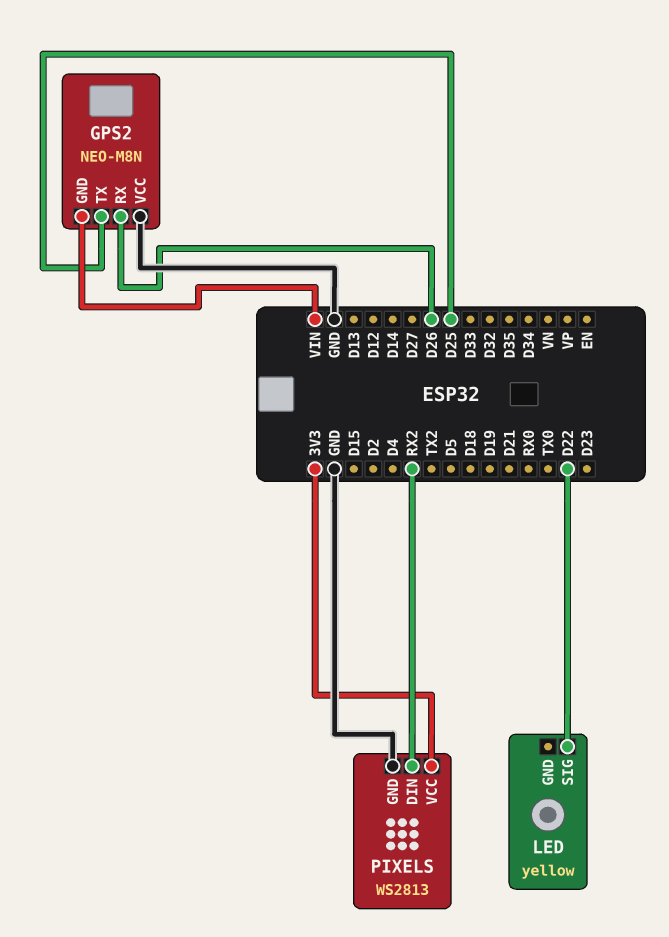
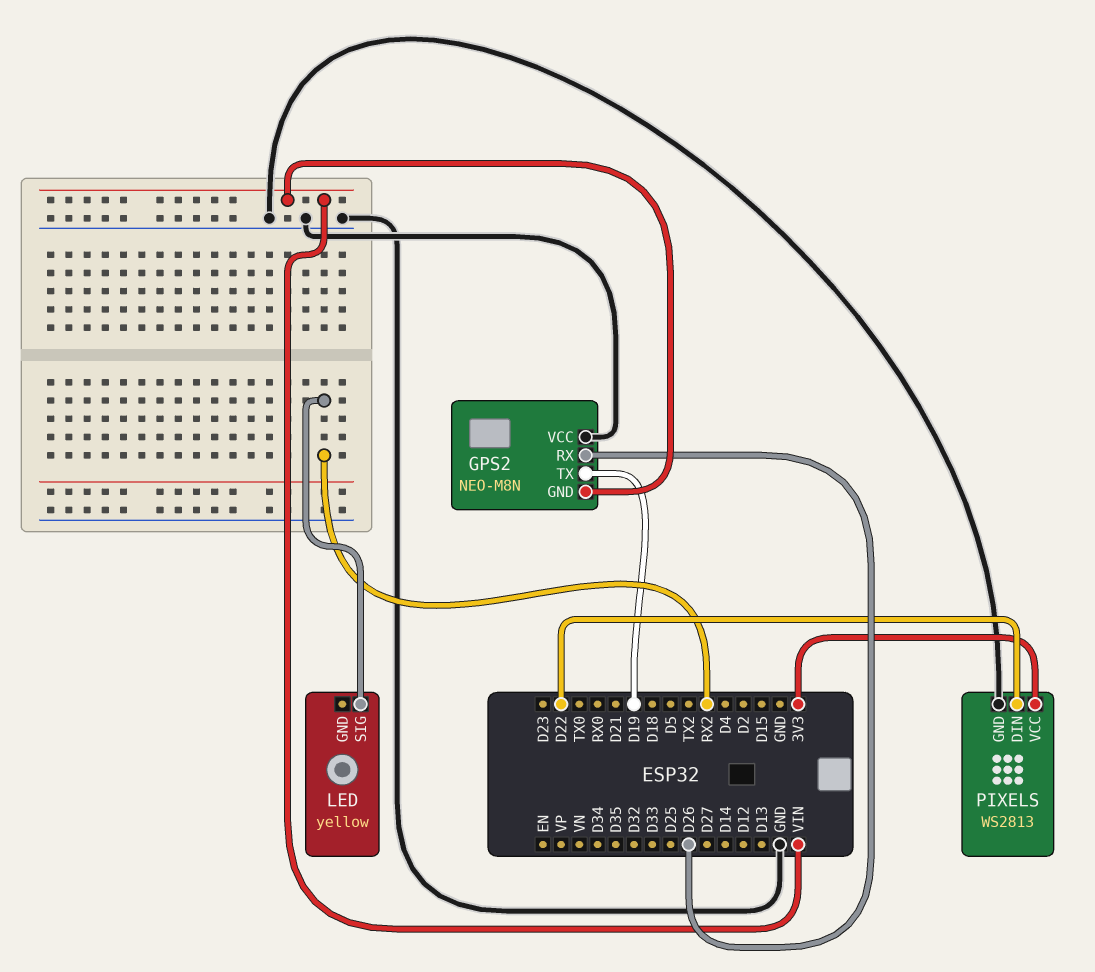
GPS2 pin TX: D25 -> D19
LED pin SIG: D22 -> RX2
PIXELS pin DIN: RX2 -> D22

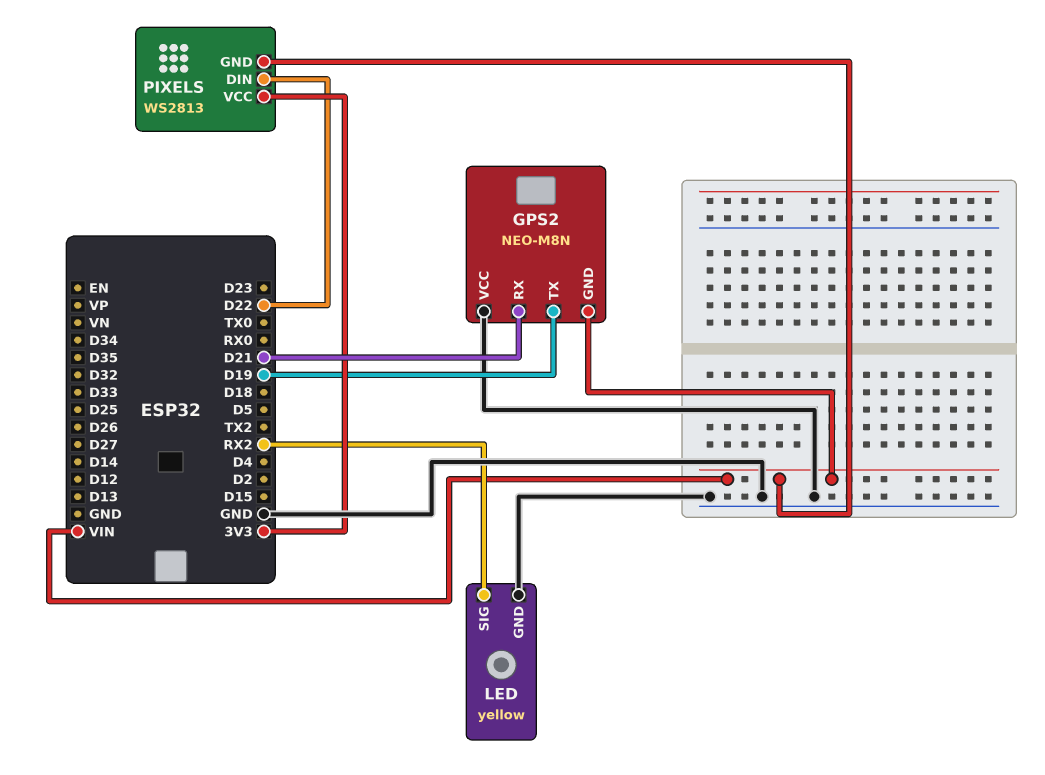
GPS2 pin RX: D26 -> D21
LED pin GND: none -> GND
PIXELS pin GND: GND -> VIN

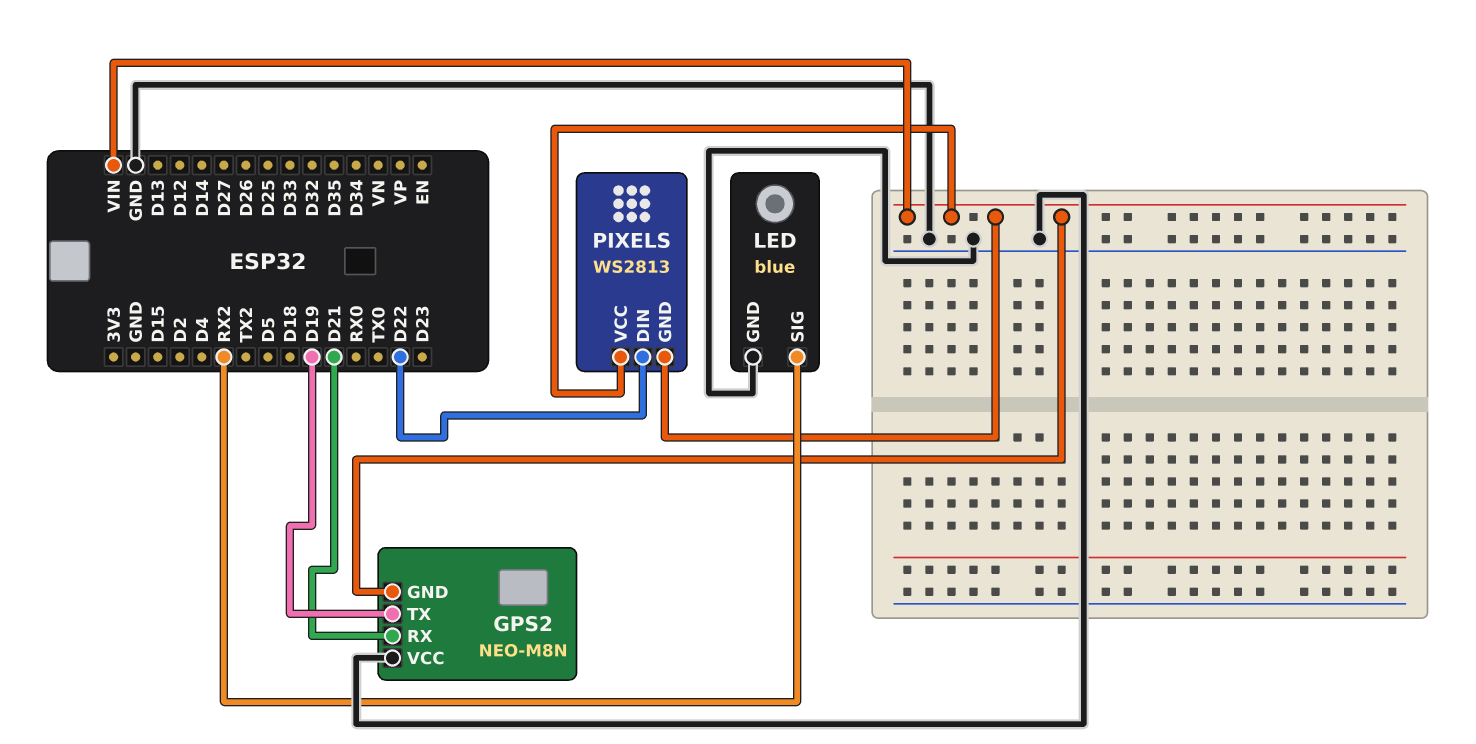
LED: yellow -> blue
PIXELS pin VCC: 3V3 -> VIN

